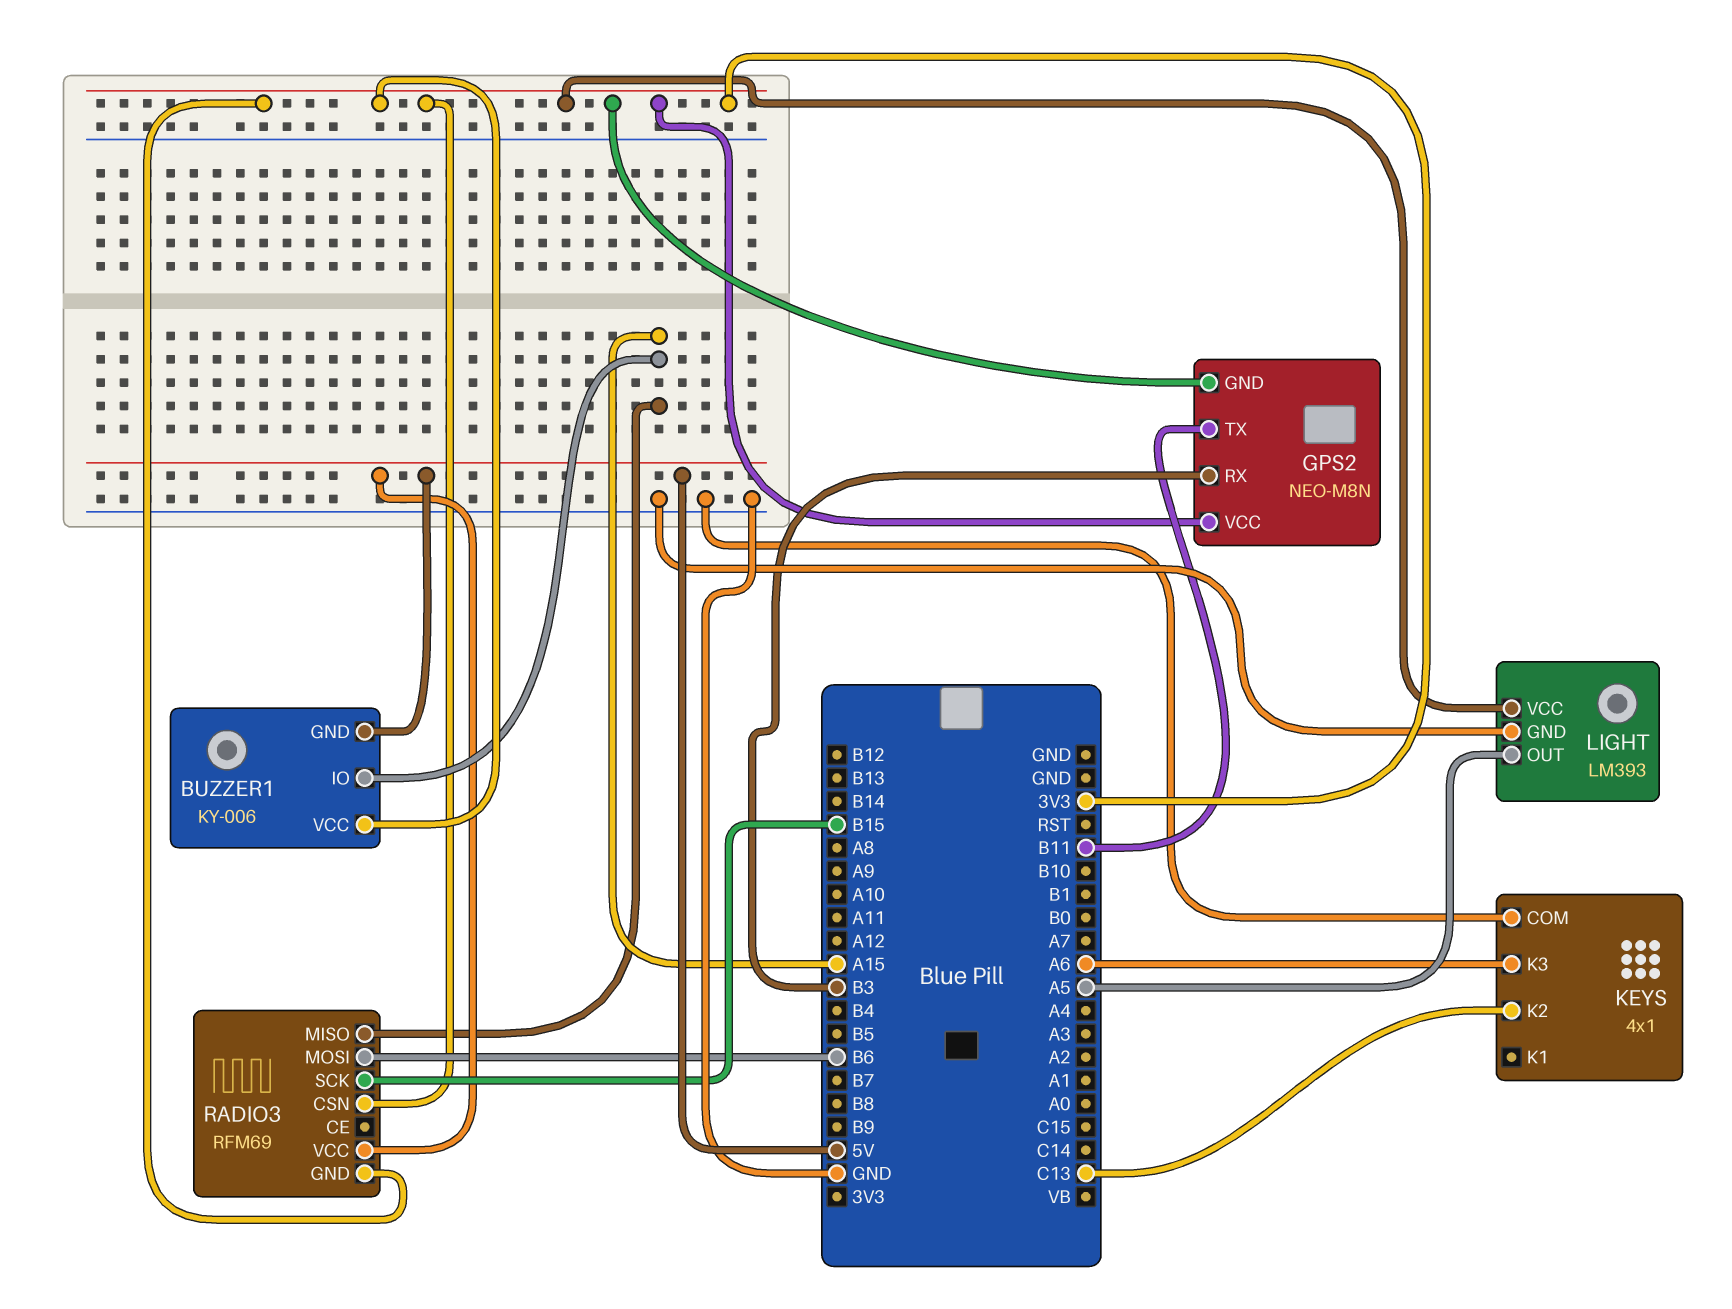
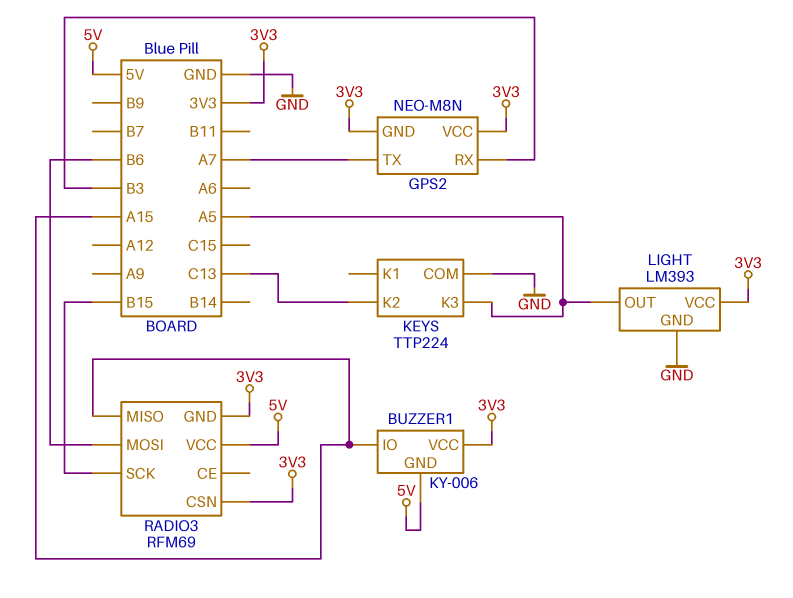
GPS2 pin TX: B11 -> A7
KEYS: 4x1 -> TTP224
KEYS pin K3: A6 -> A5

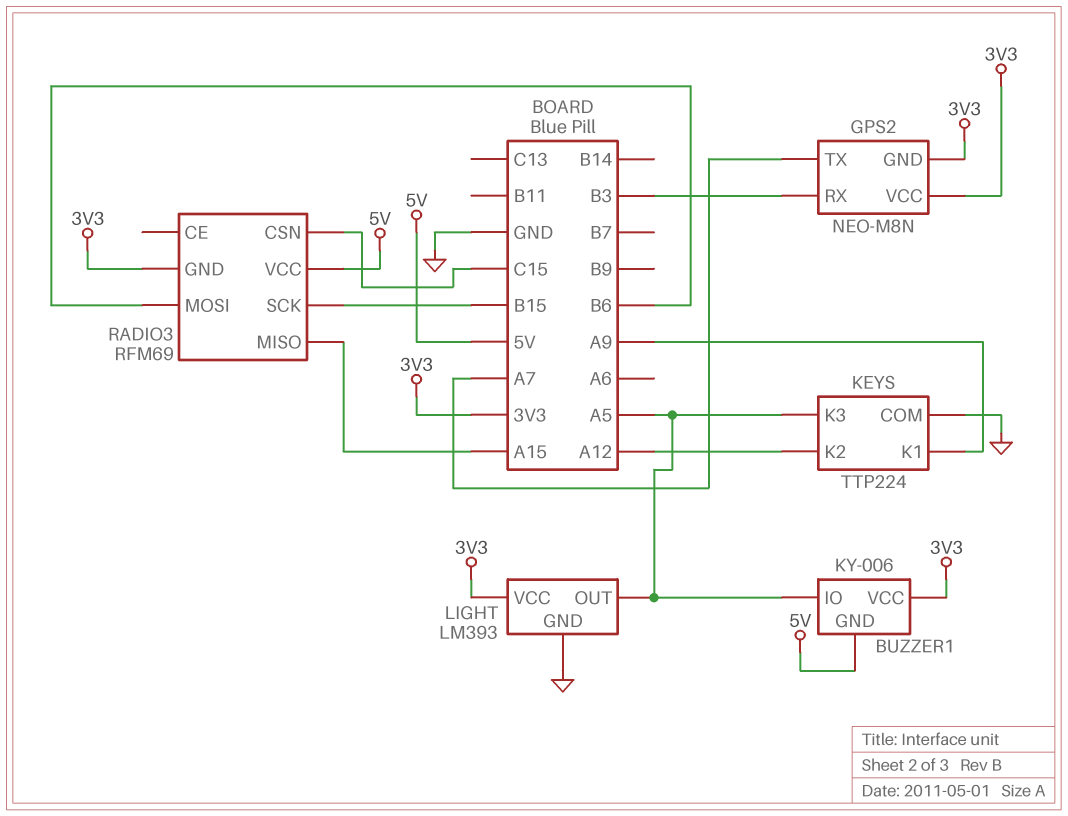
BUZZER1 pin IO: A15 -> A5
KEYS pin K1: none -> A9
KEYS pin K2: C13 -> A12
RADIO3 pin CSN: 3V3 -> C15

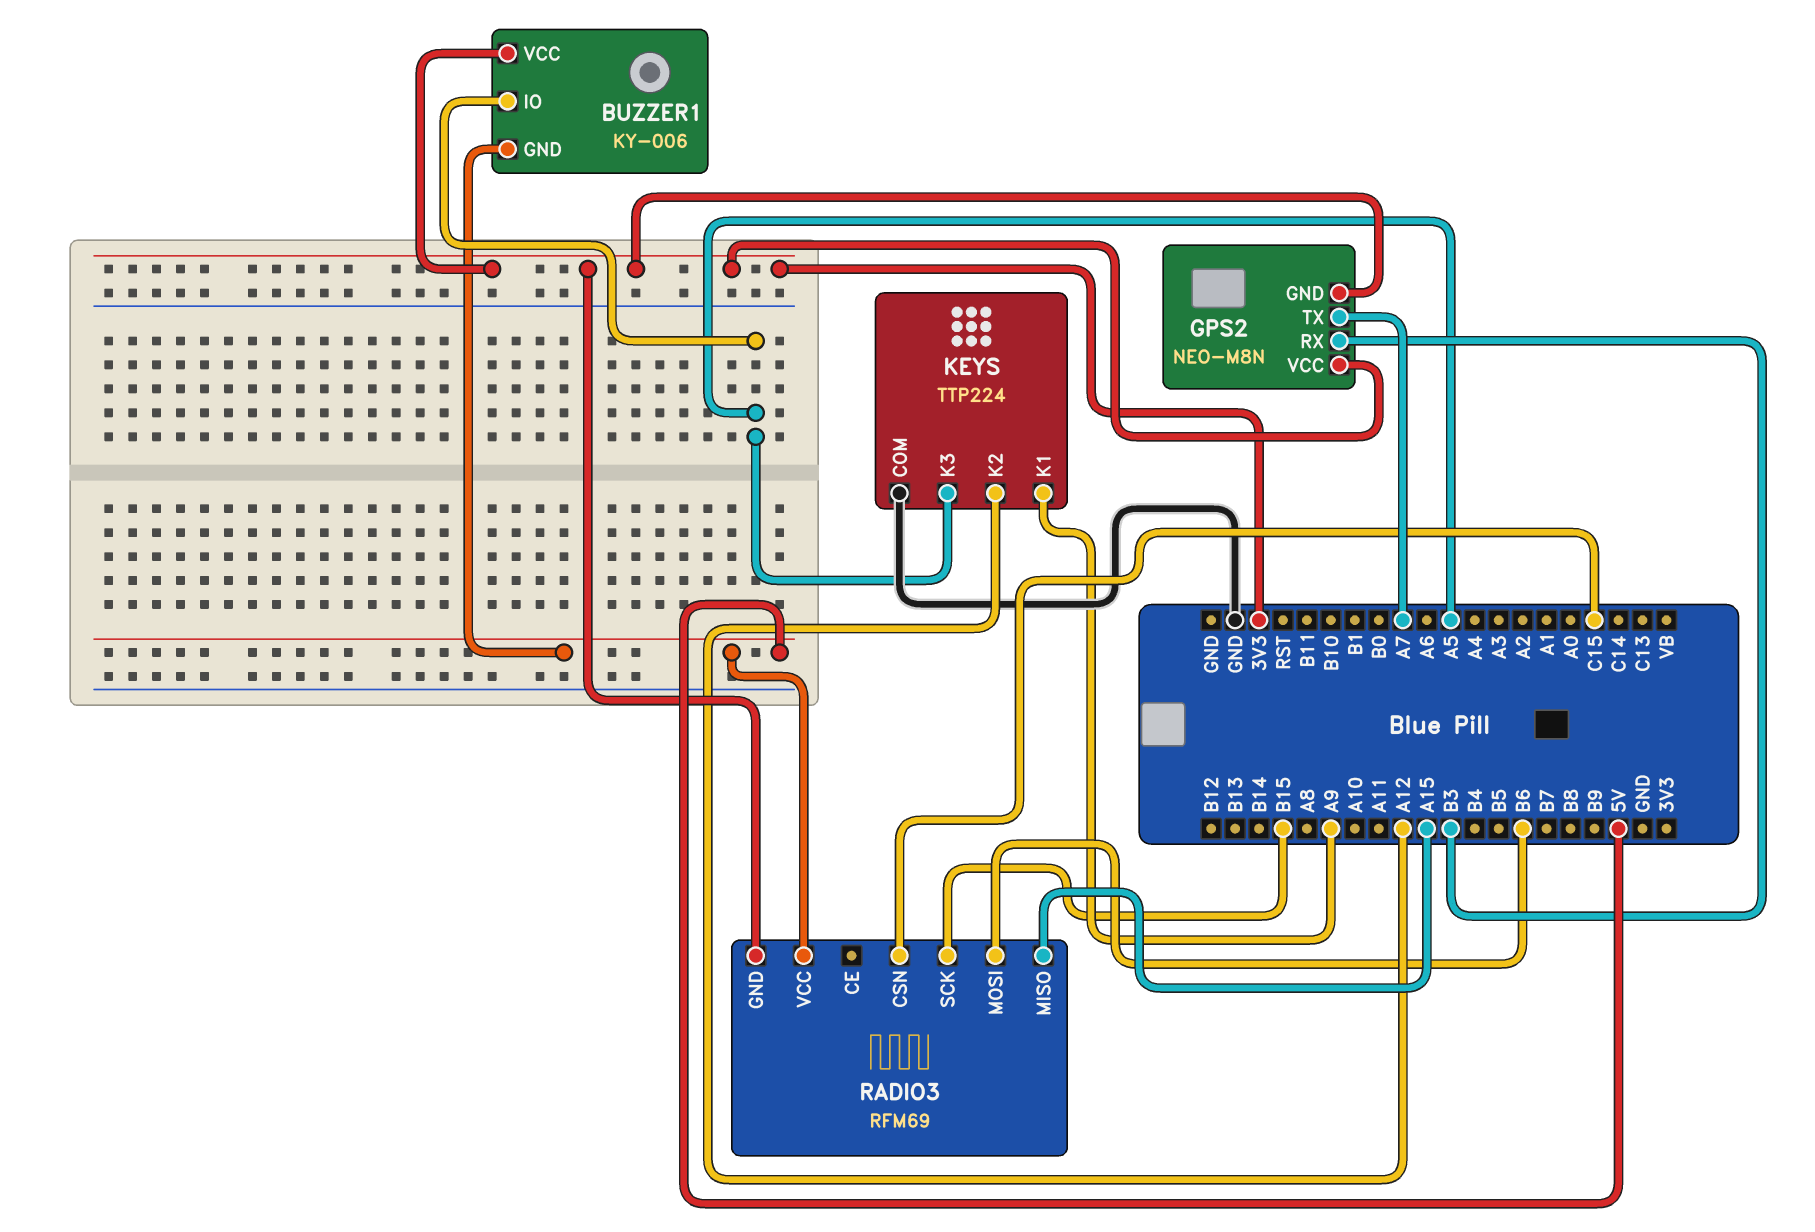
LIGHT: LM393 -> none
LIGHT pin GND: GND -> none
LIGHT pin OUT: A5 -> none
LIGHT pin VCC: 3V3 -> none

